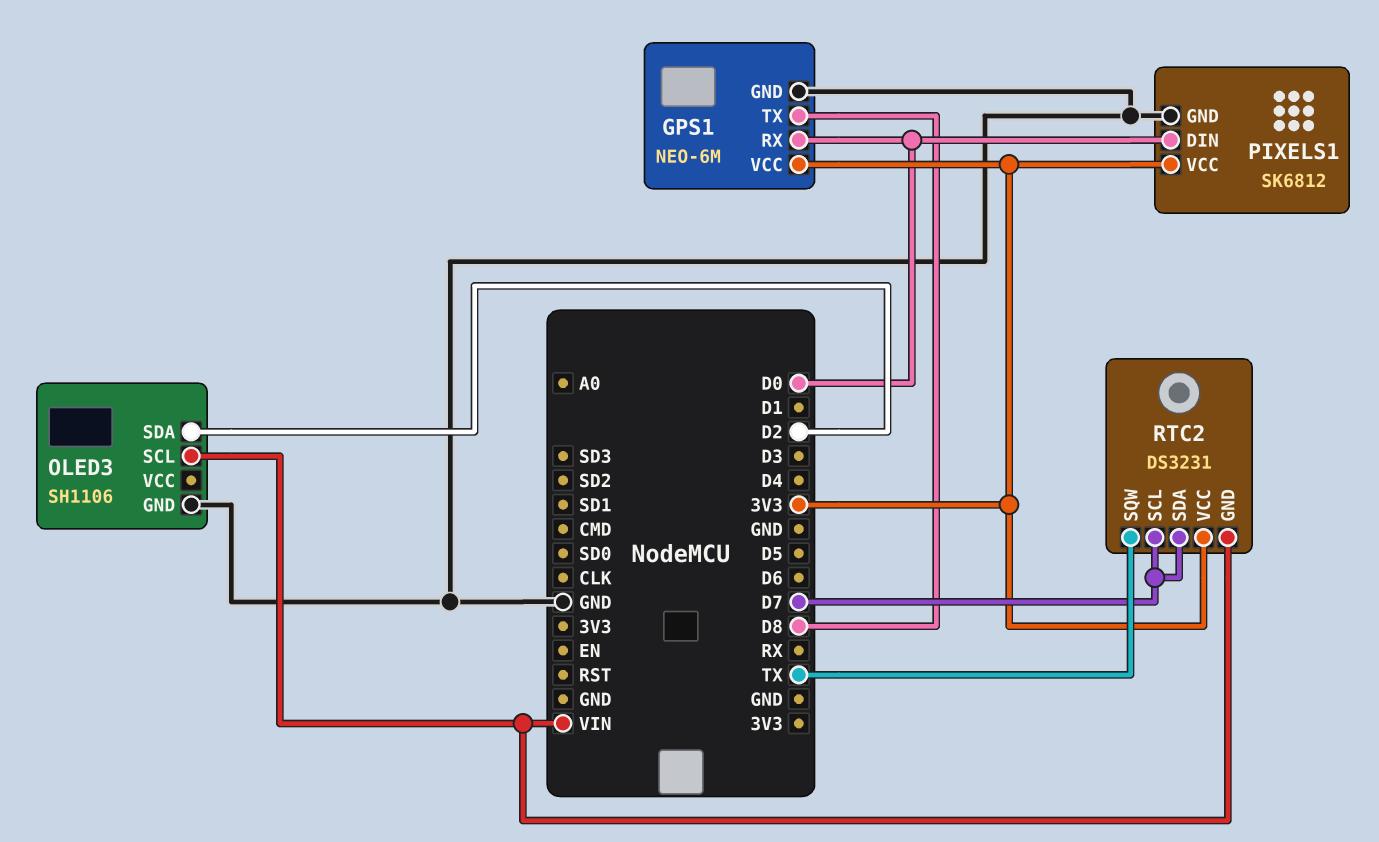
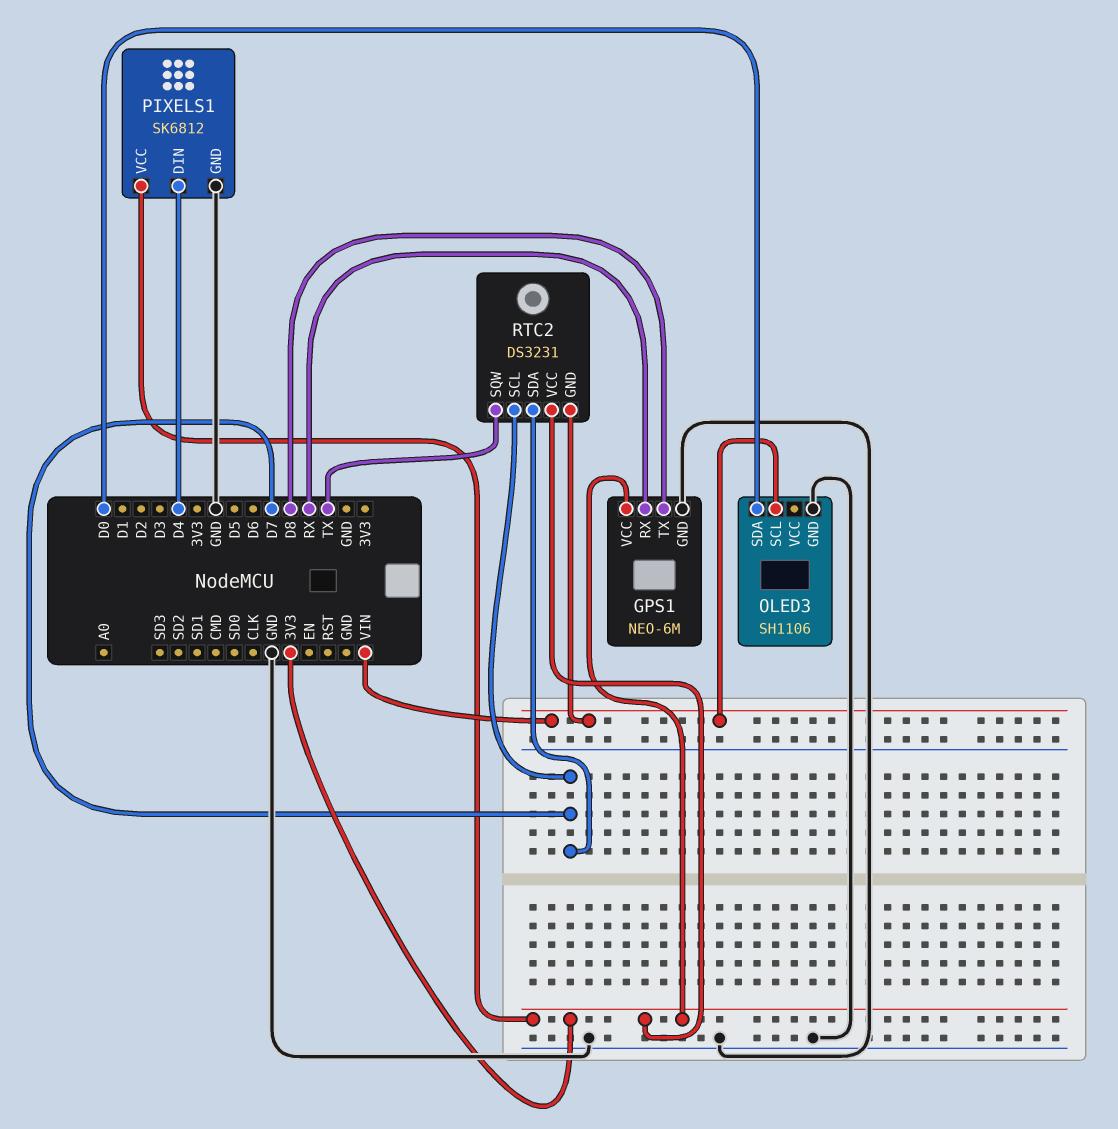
GPS1 pin RX: D0 -> RX
OLED3 pin SDA: D2 -> D0
PIXELS1 pin DIN: D0 -> D4

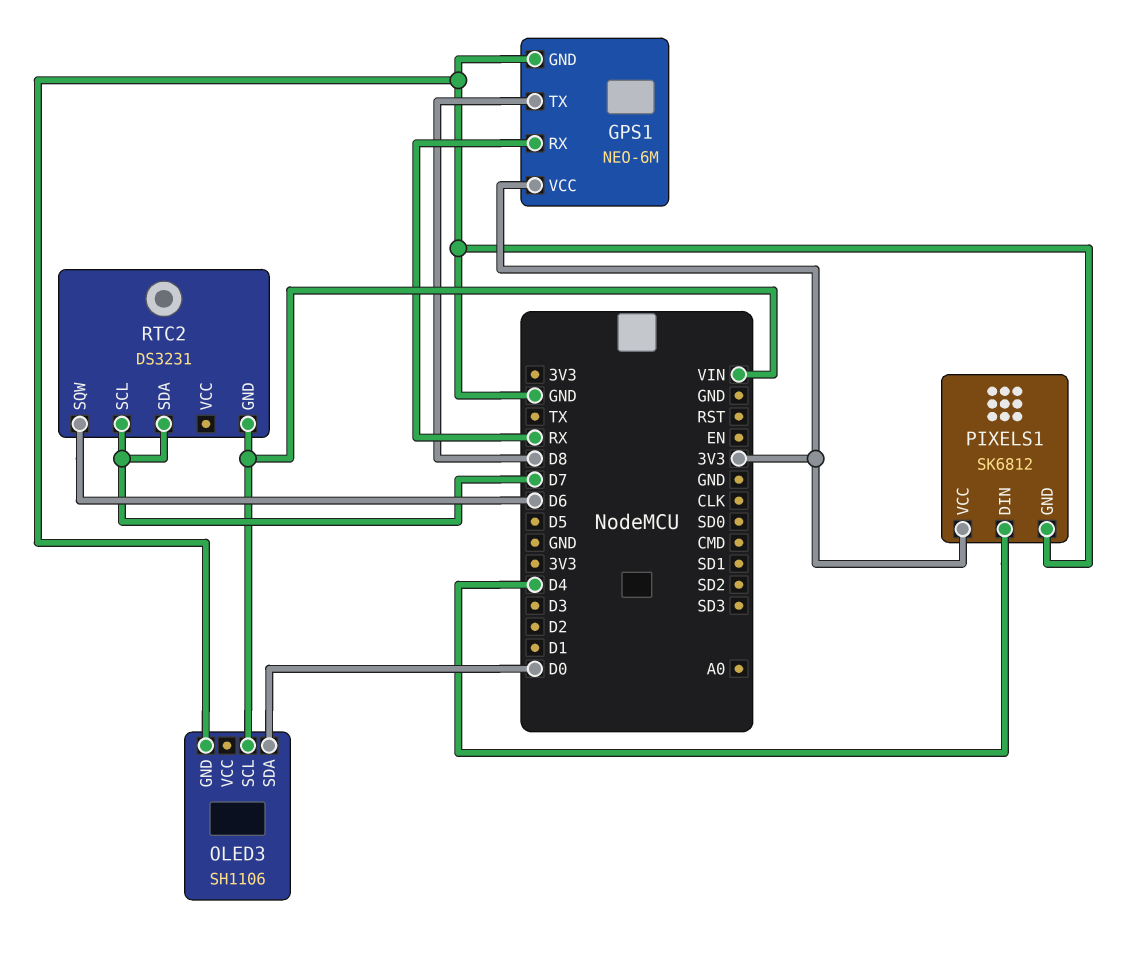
RTC2 pin SQW: TX -> D6
RTC2 pin VCC: 3V3 -> none

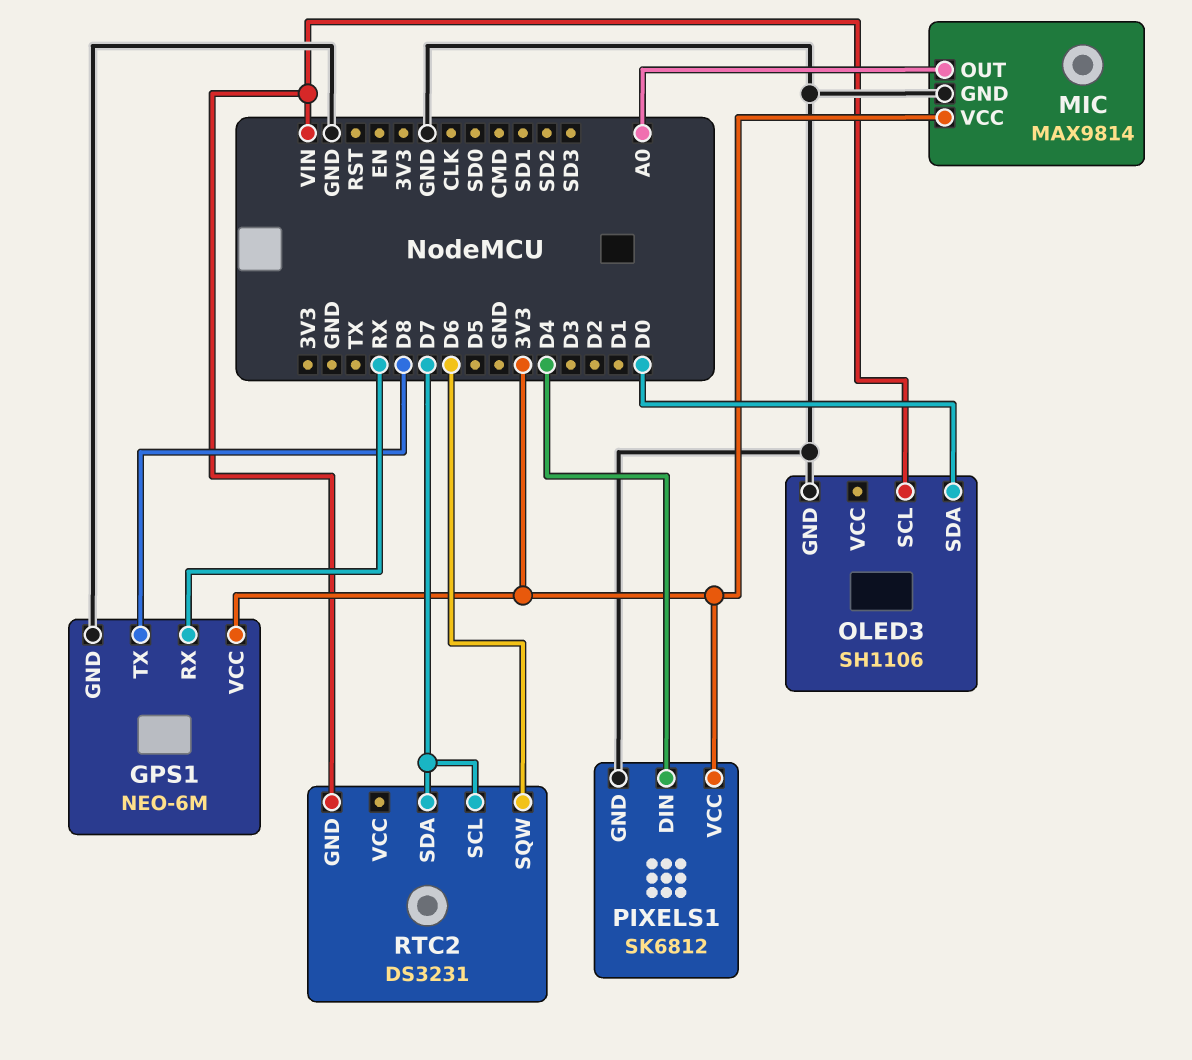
MIC: none -> MAX9814
MIC pin GND: none -> GND
MIC pin OUT: none -> A0
MIC pin VCC: none -> 3V3

